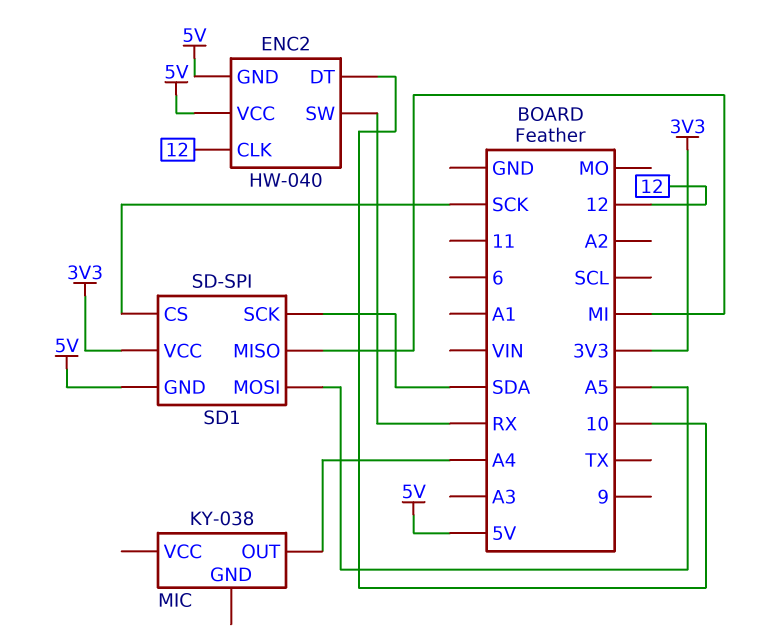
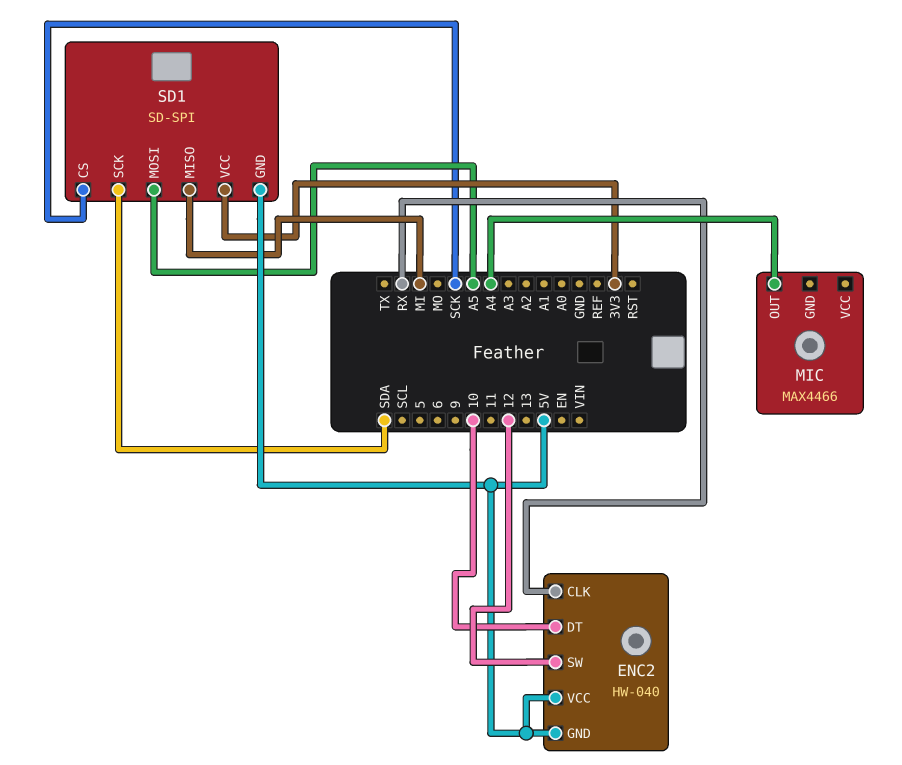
ENC2 pin CLK: 12 -> RX
ENC2 pin SW: RX -> 12
MIC: KY-038 -> MAX4466

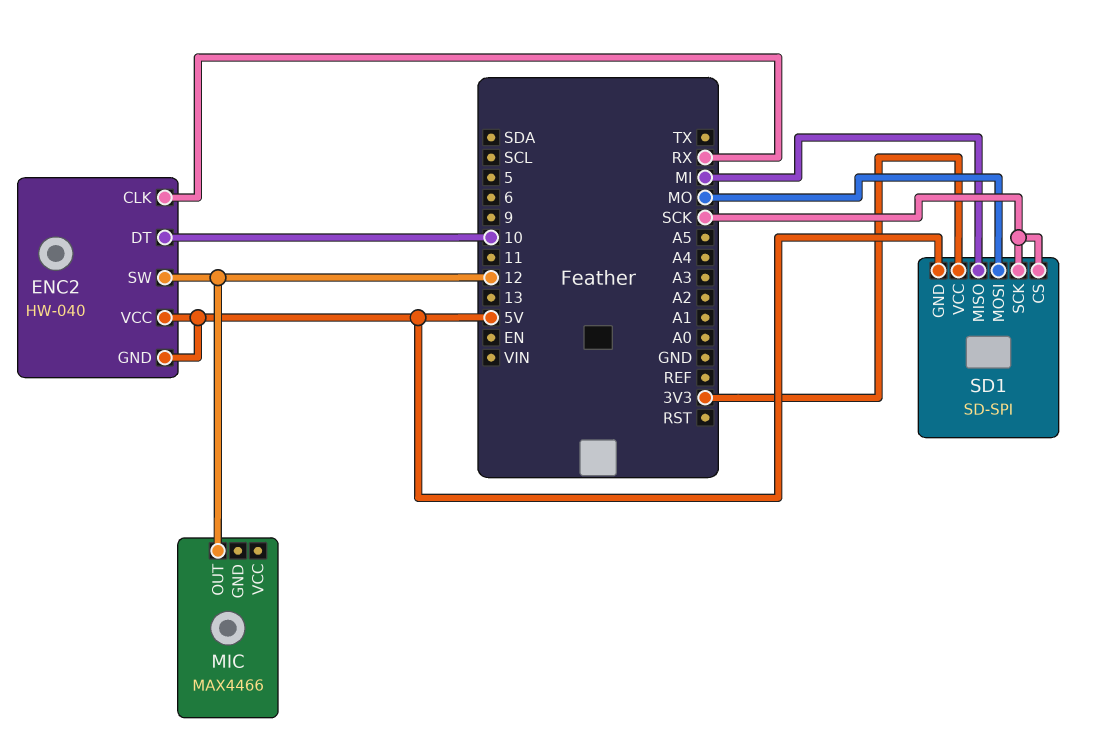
MIC pin OUT: A4 -> 12
SD1 pin MOSI: A5 -> MO
SD1 pin SCK: SDA -> SCK

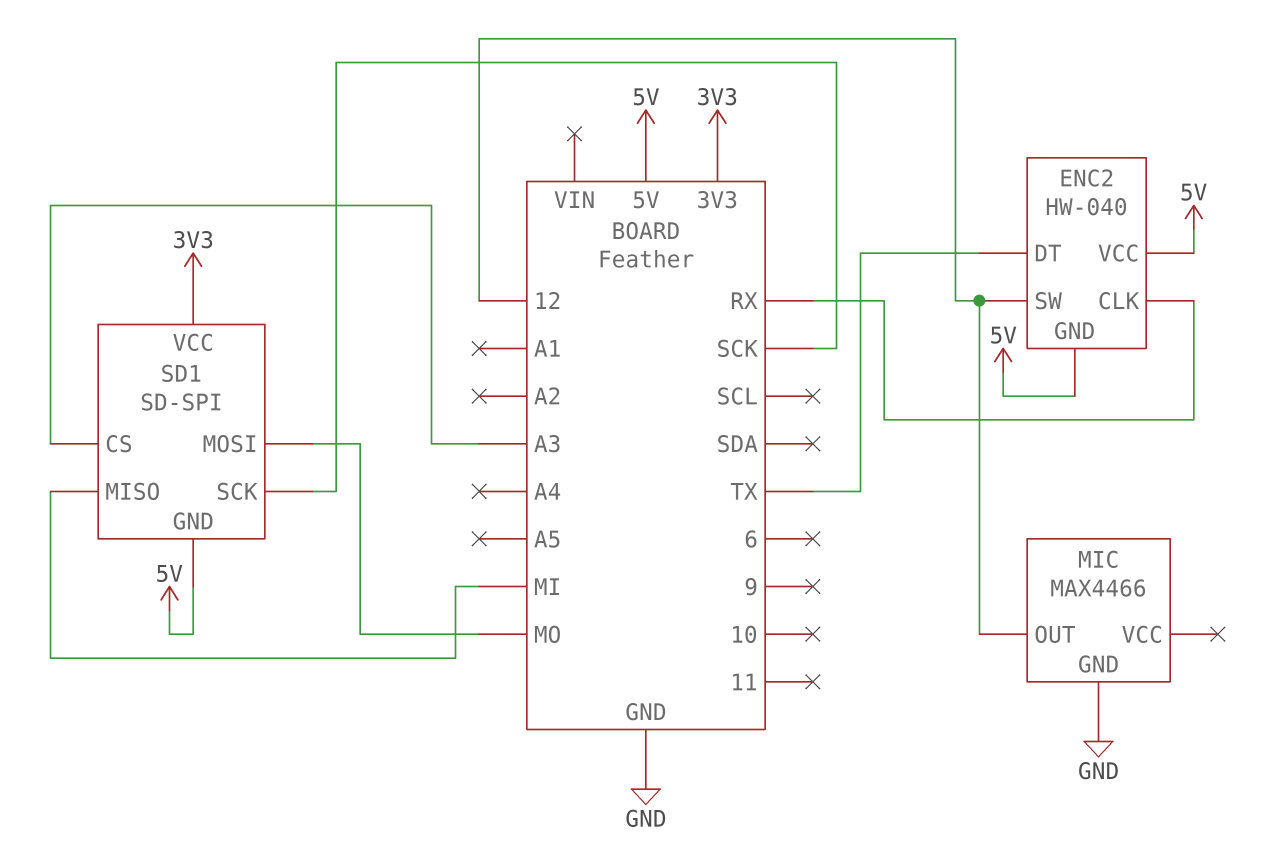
ENC2 pin DT: 10 -> TX
MIC pin GND: none -> GND
SD1 pin CS: SCK -> A3

